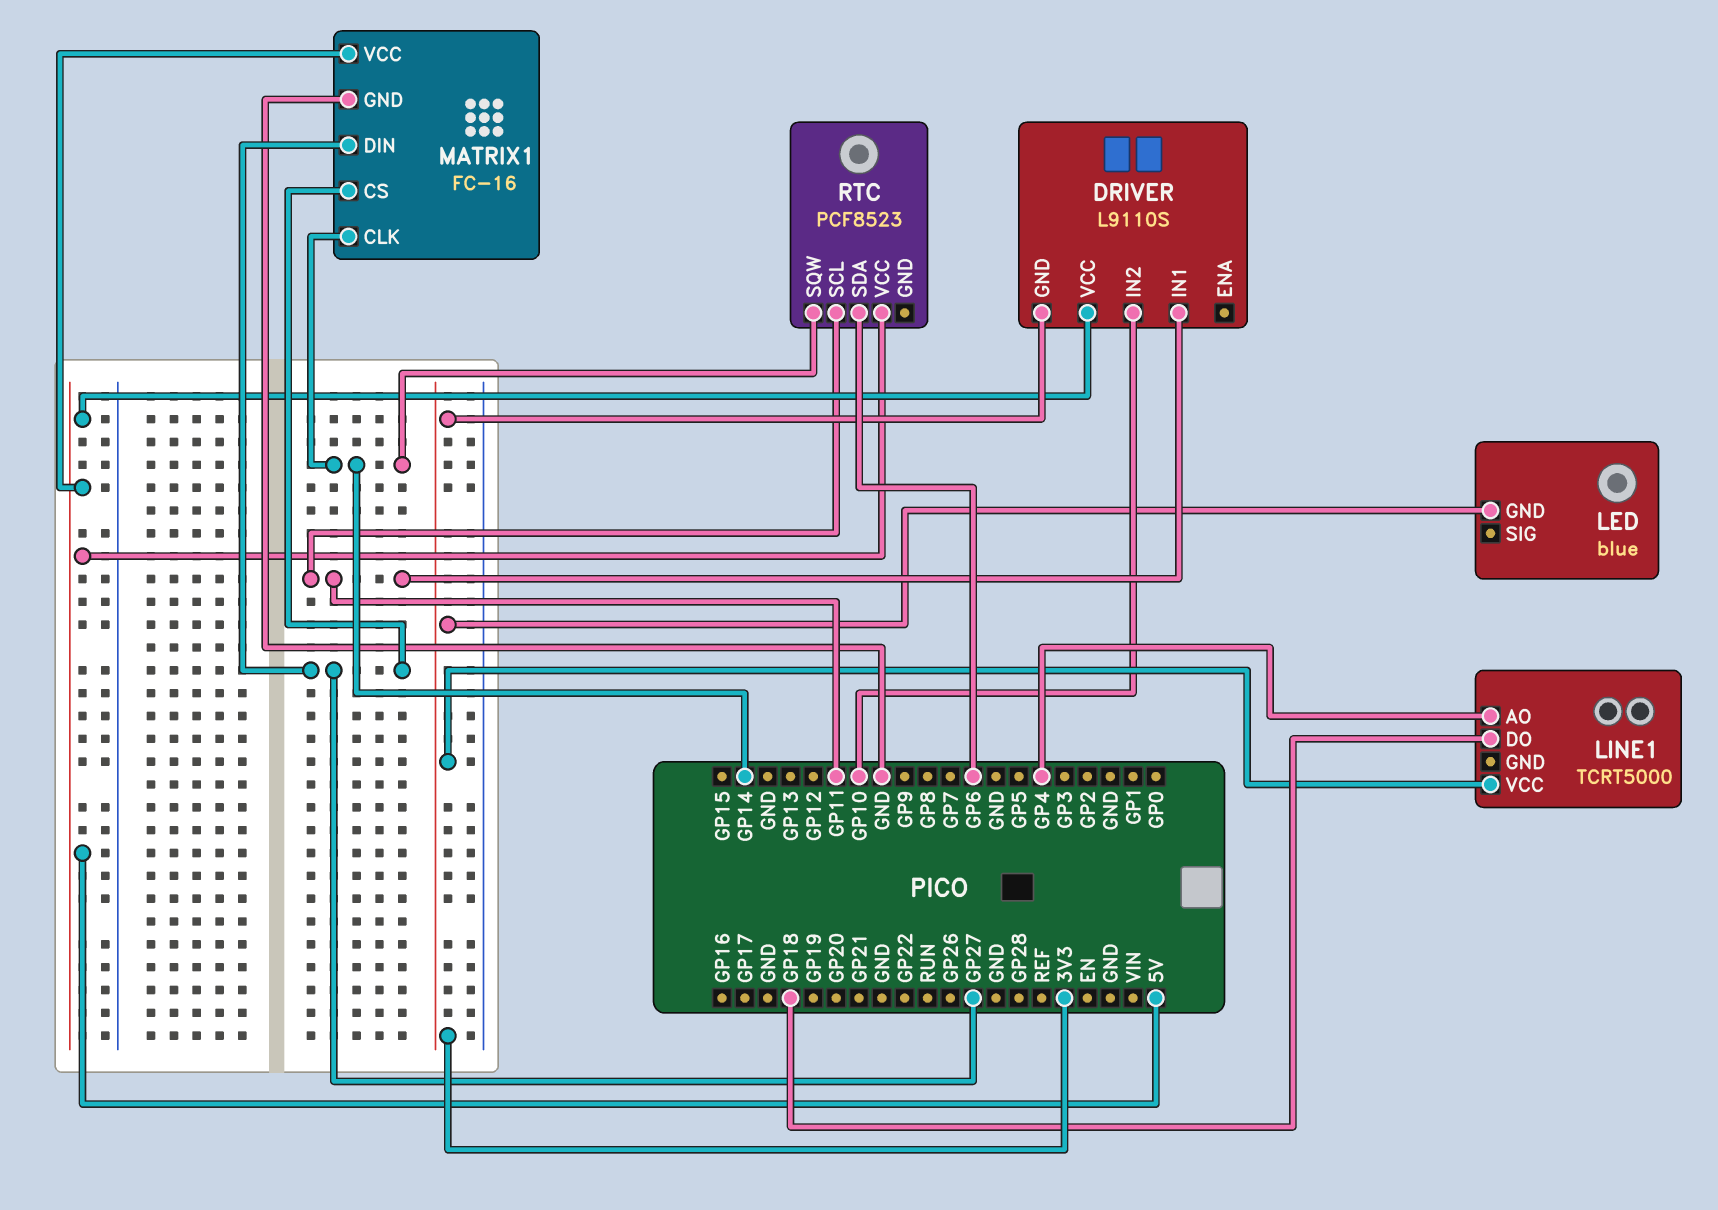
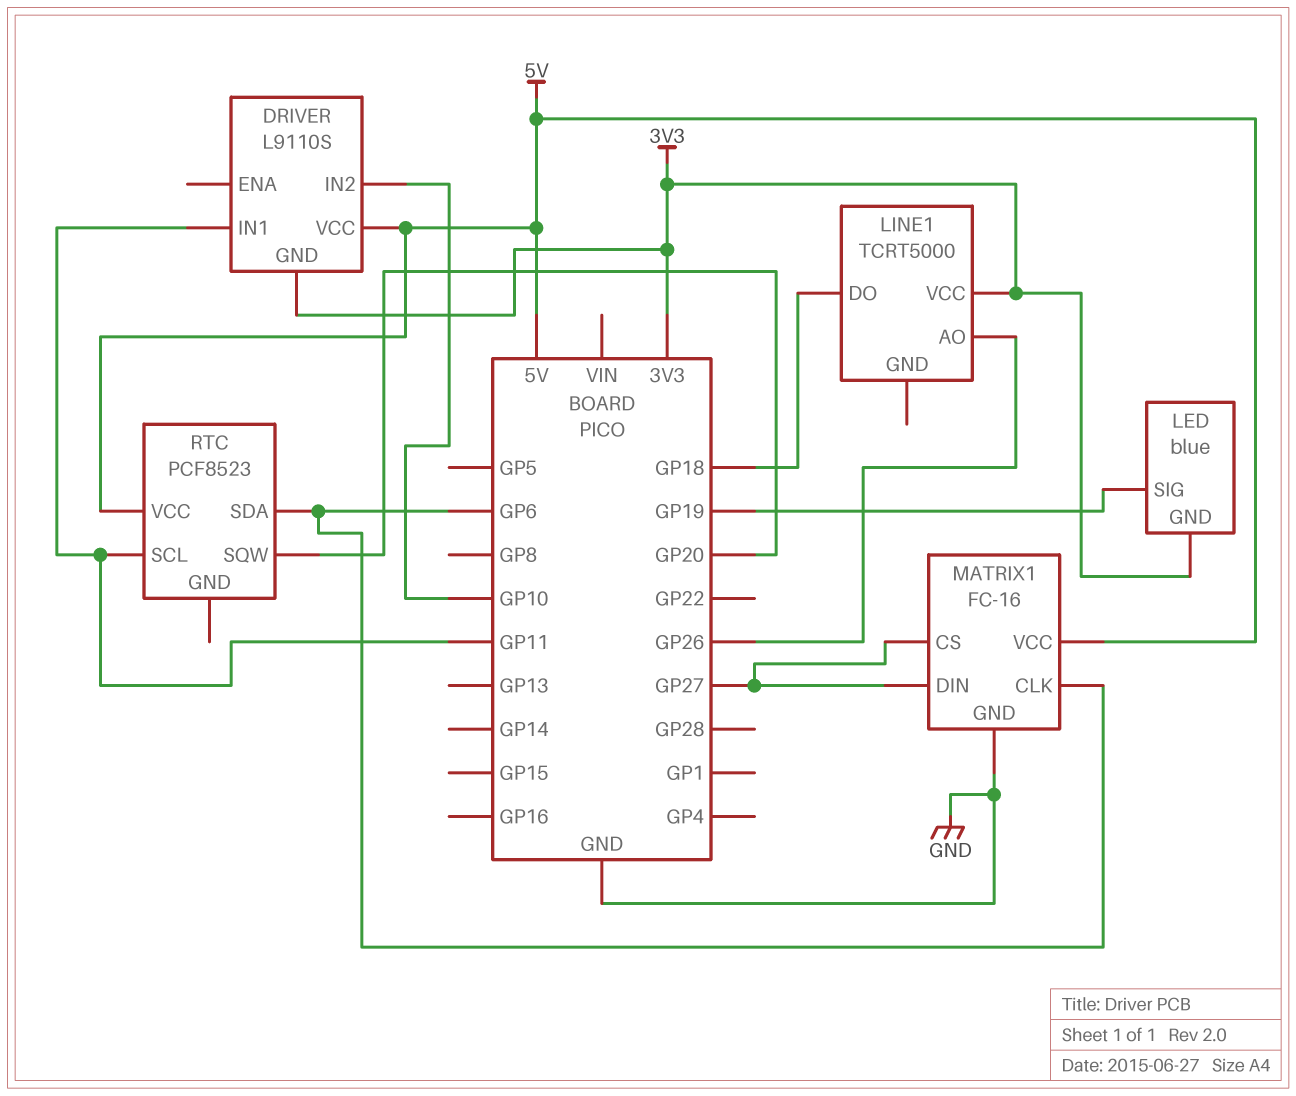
LED pin SIG: none -> GP19
LINE1 pin AO: GP4 -> GP26
MATRIX1 pin CLK: GP14 -> GP6
RTC pin SQW: GP14 -> GP20

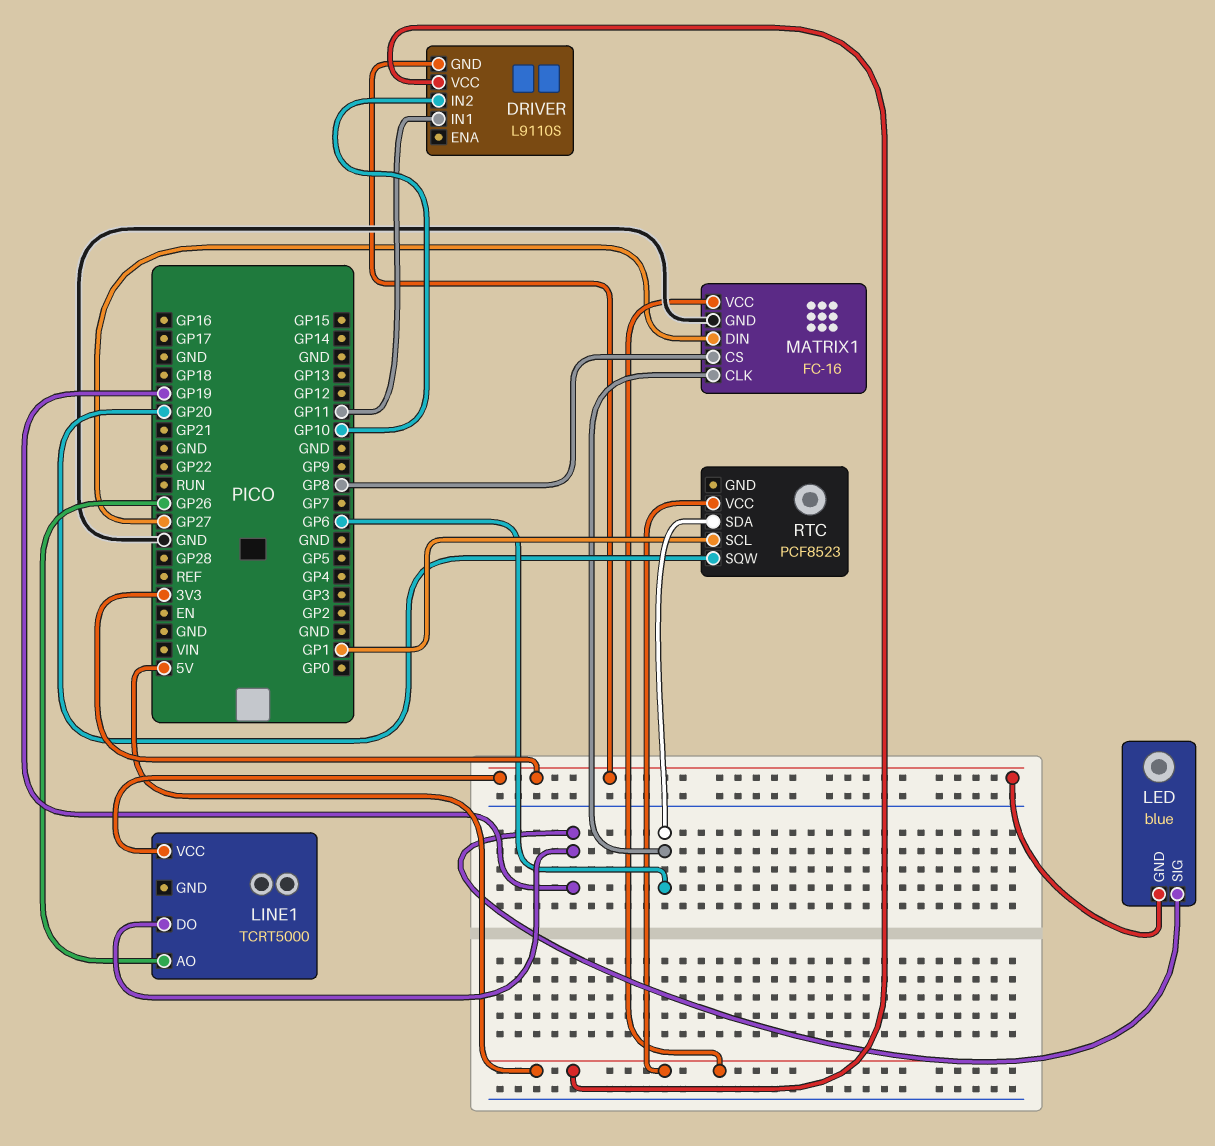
LINE1 pin DO: GP18 -> GP19
MATRIX1 pin CS: GP27 -> GP8
RTC pin SCL: GP11 -> GP1

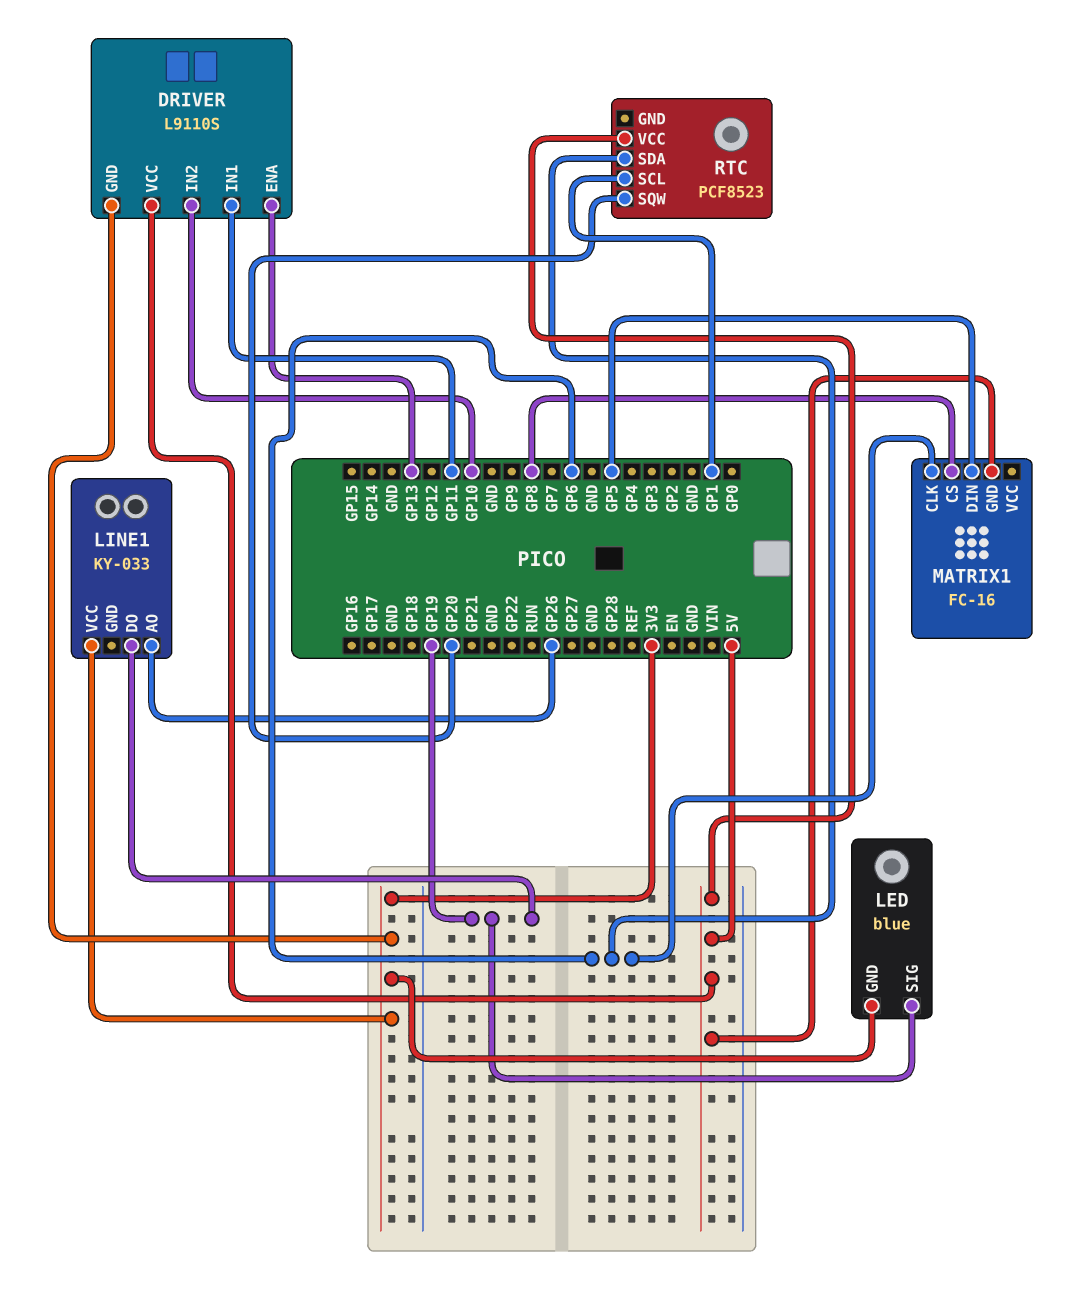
DRIVER pin ENA: none -> GP13
LINE1: TCRT5000 -> KY-033
MATRIX1 pin DIN: GP27 -> GP5
MATRIX1 pin GND: GND -> 5V
MATRIX1 pin VCC: 5V -> none

